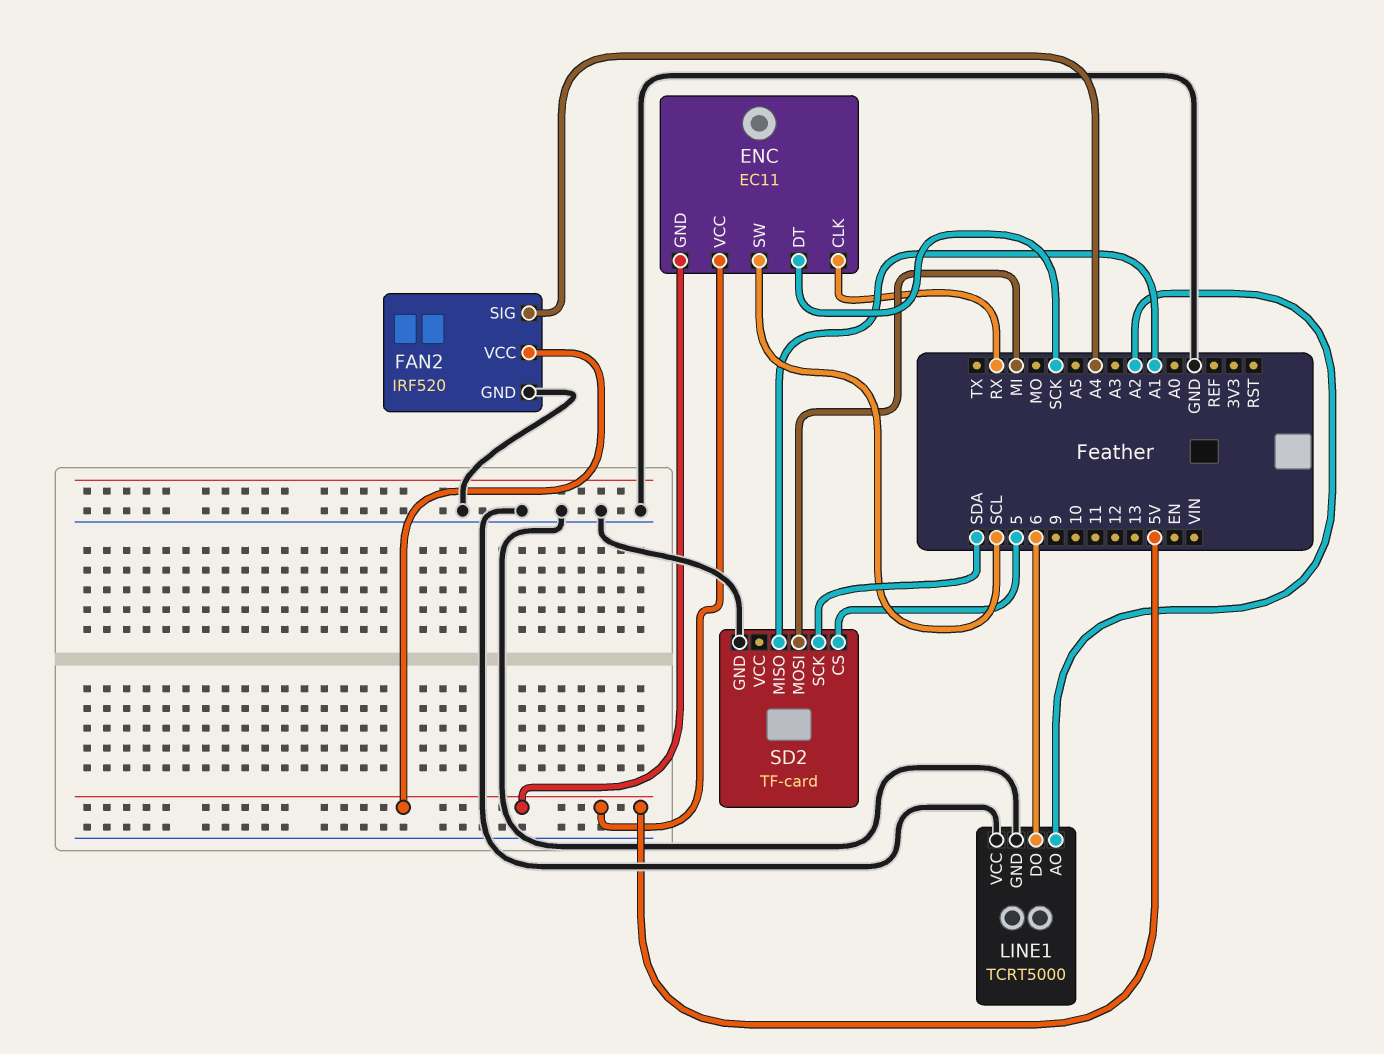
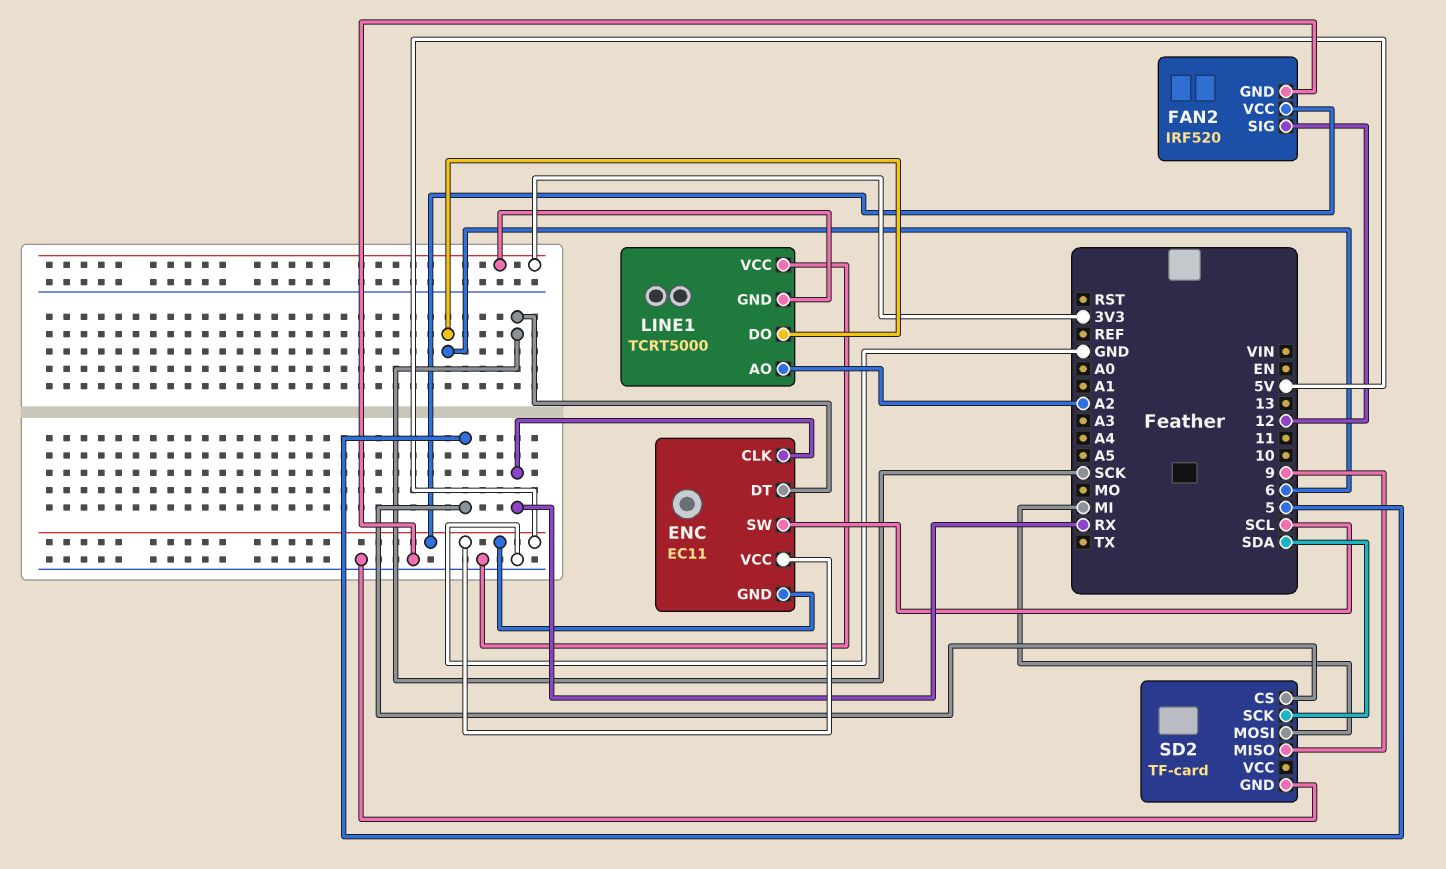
FAN2 pin SIG: A4 -> 12
LINE1 pin GND: GND -> 3V3
SD2 pin MISO: A1 -> 9

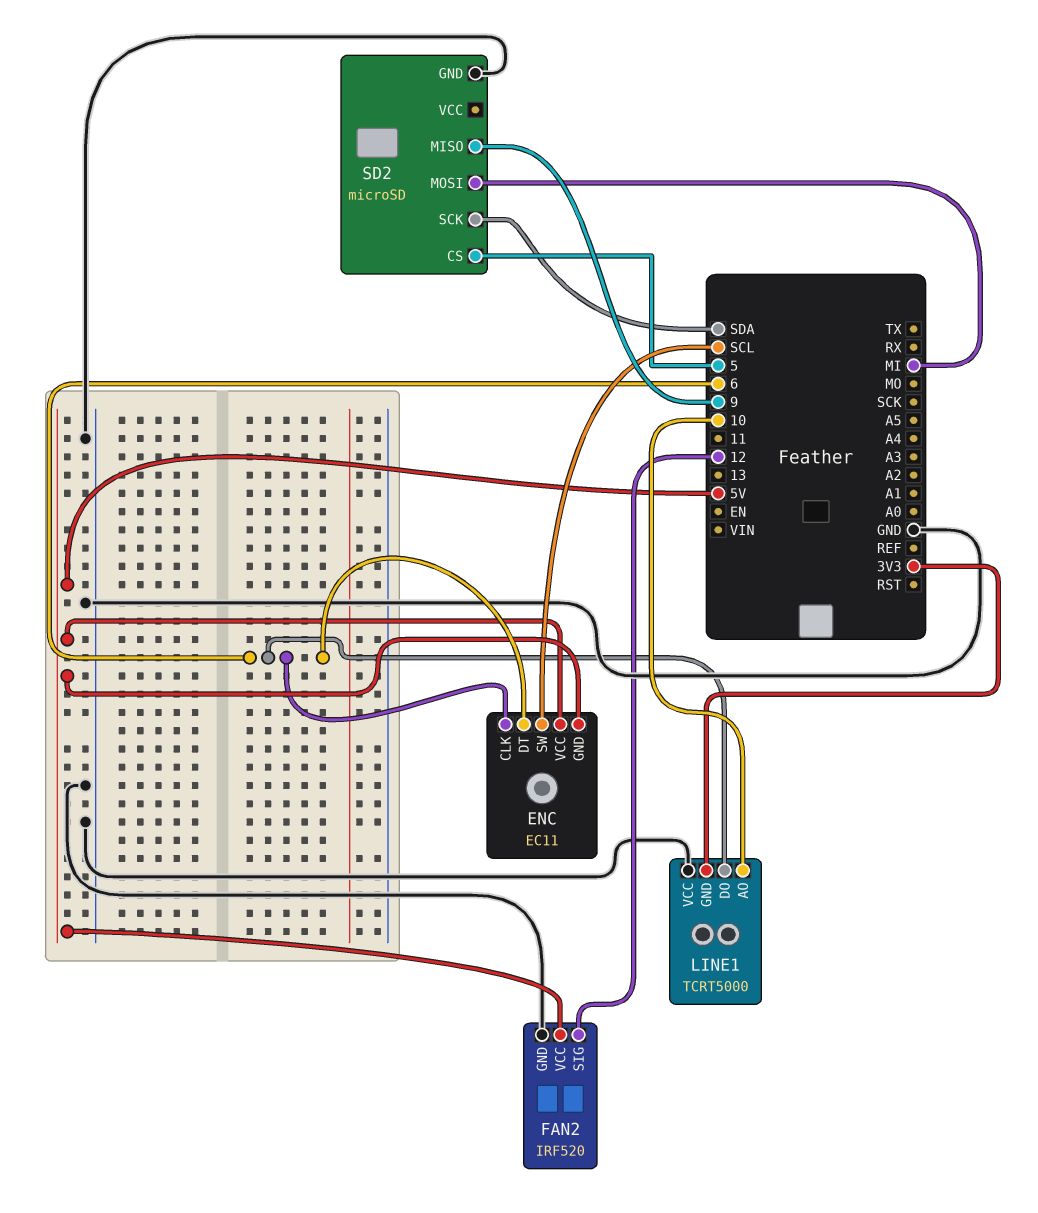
ENC pin CLK: RX -> 6
ENC pin DT: SCK -> 6
LINE1 pin AO: A2 -> 10
SD2: TF-card -> microSD

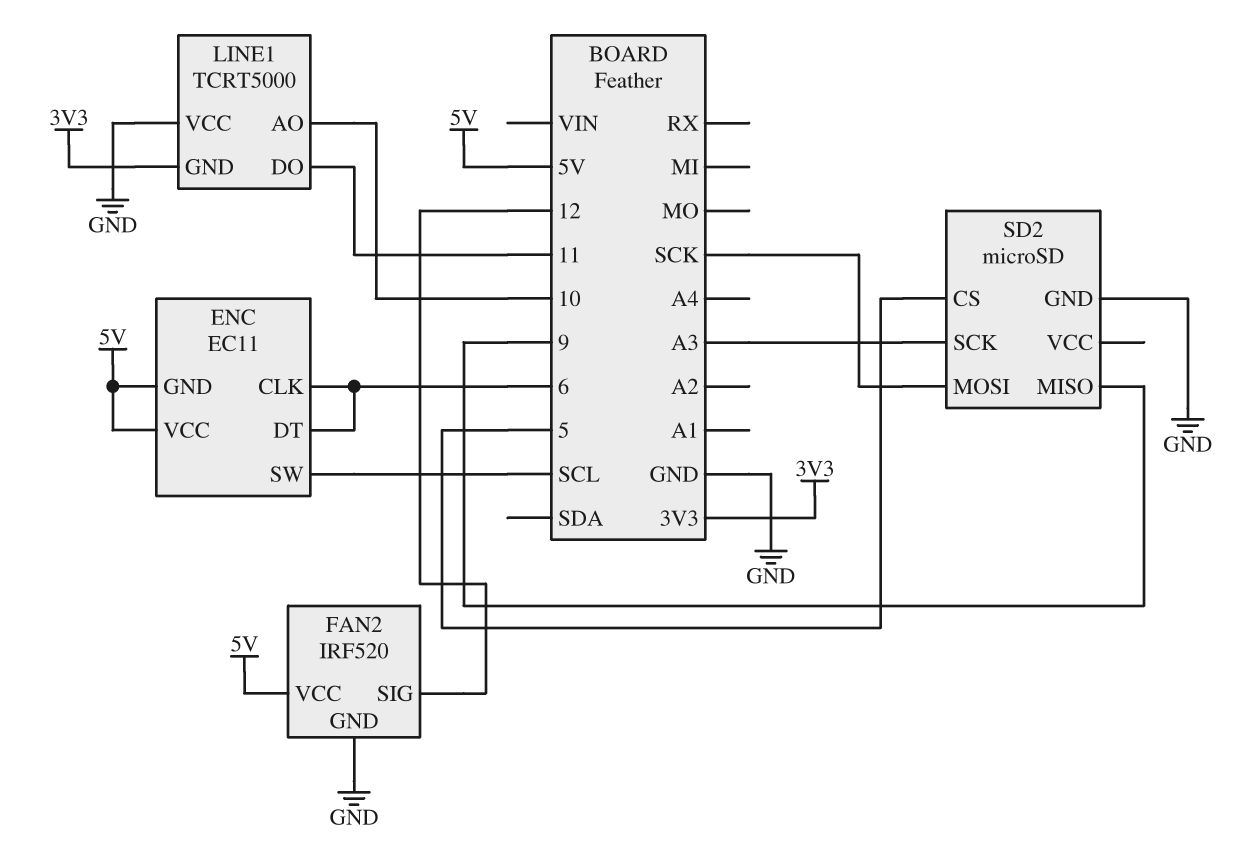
LINE1 pin DO: 6 -> 11
SD2 pin MOSI: MI -> SCK
SD2 pin SCK: SDA -> A3

